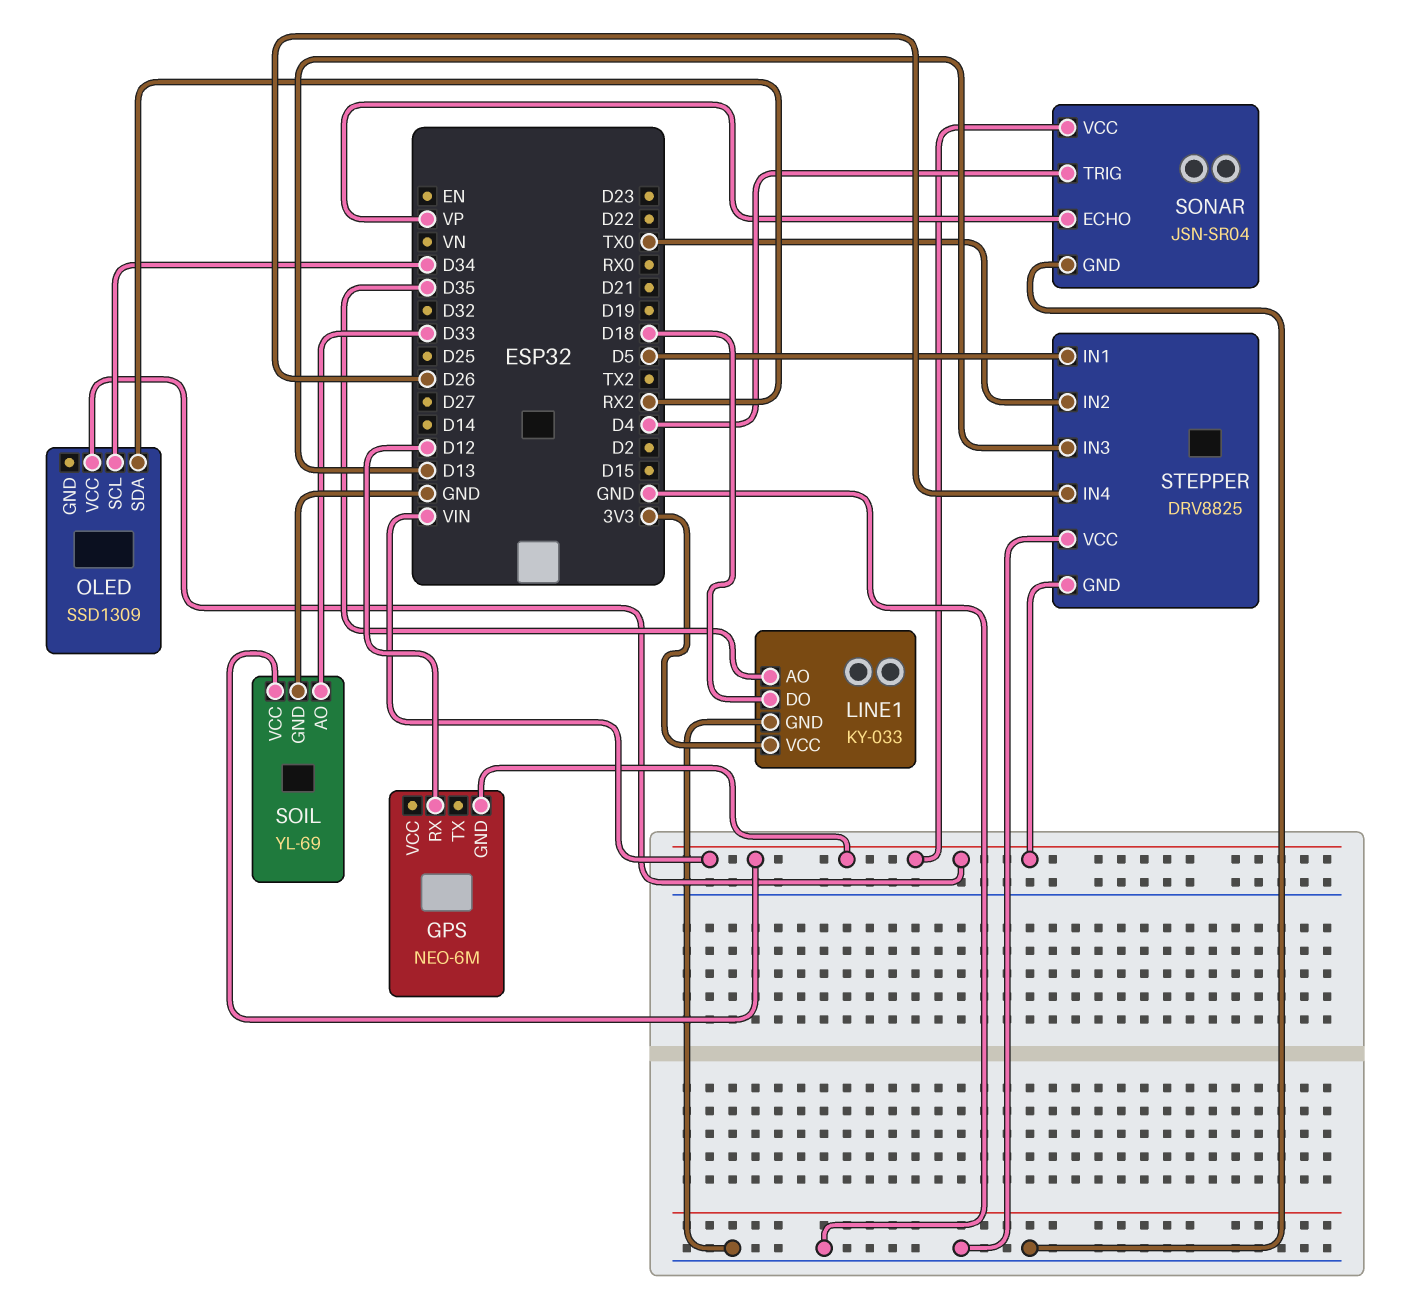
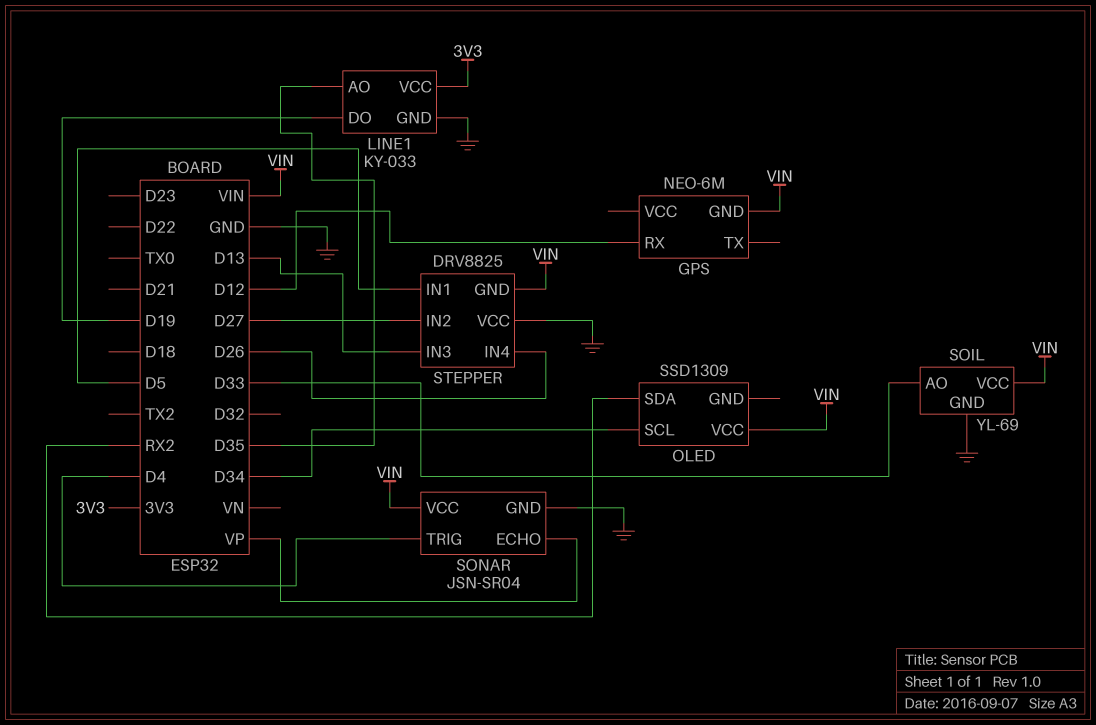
LINE1 pin DO: D18 -> D19
STEPPER pin IN2: TX0 -> D27

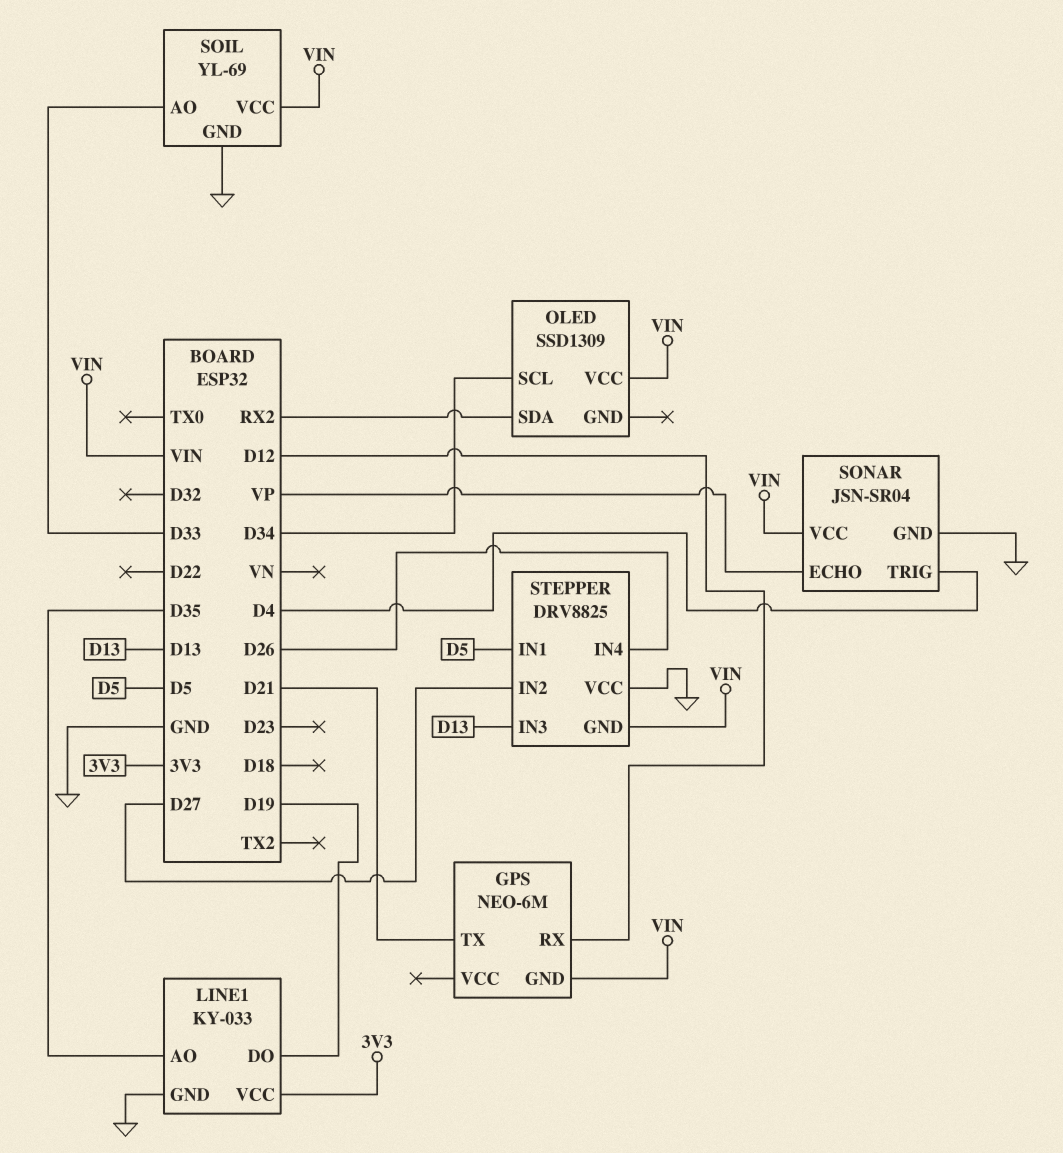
GPS pin TX: none -> D21

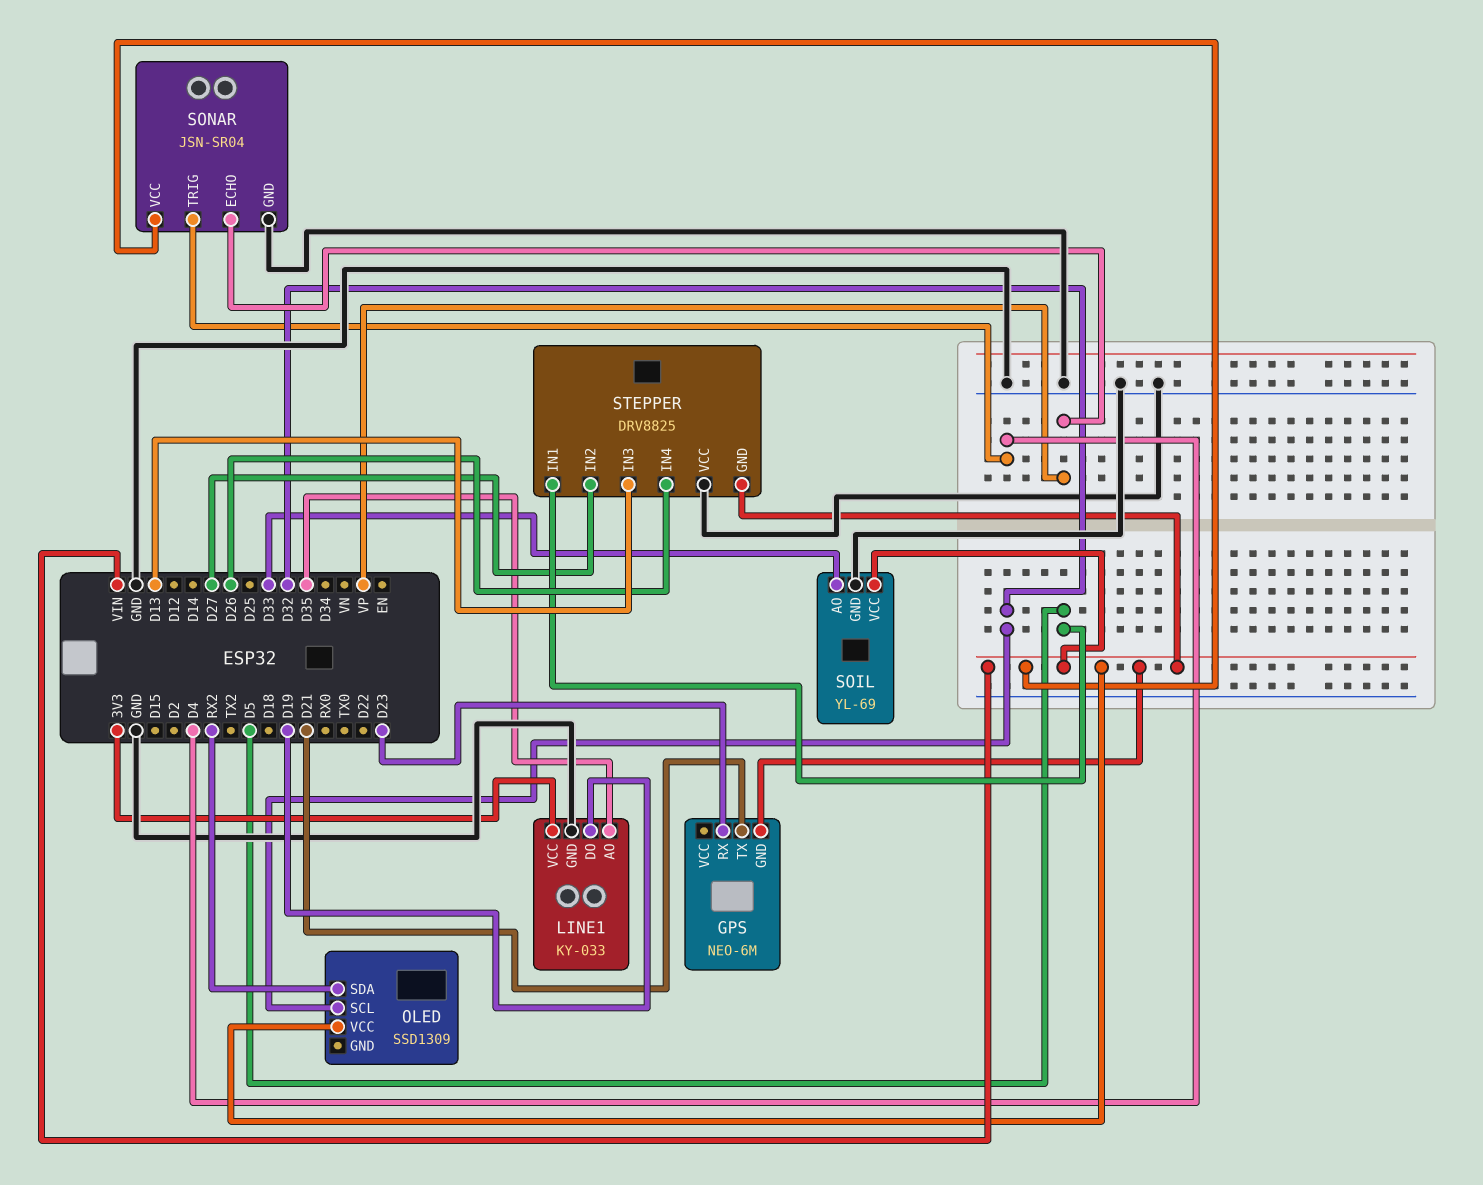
GPS pin RX: D12 -> D23
OLED pin SCL: D34 -> D32

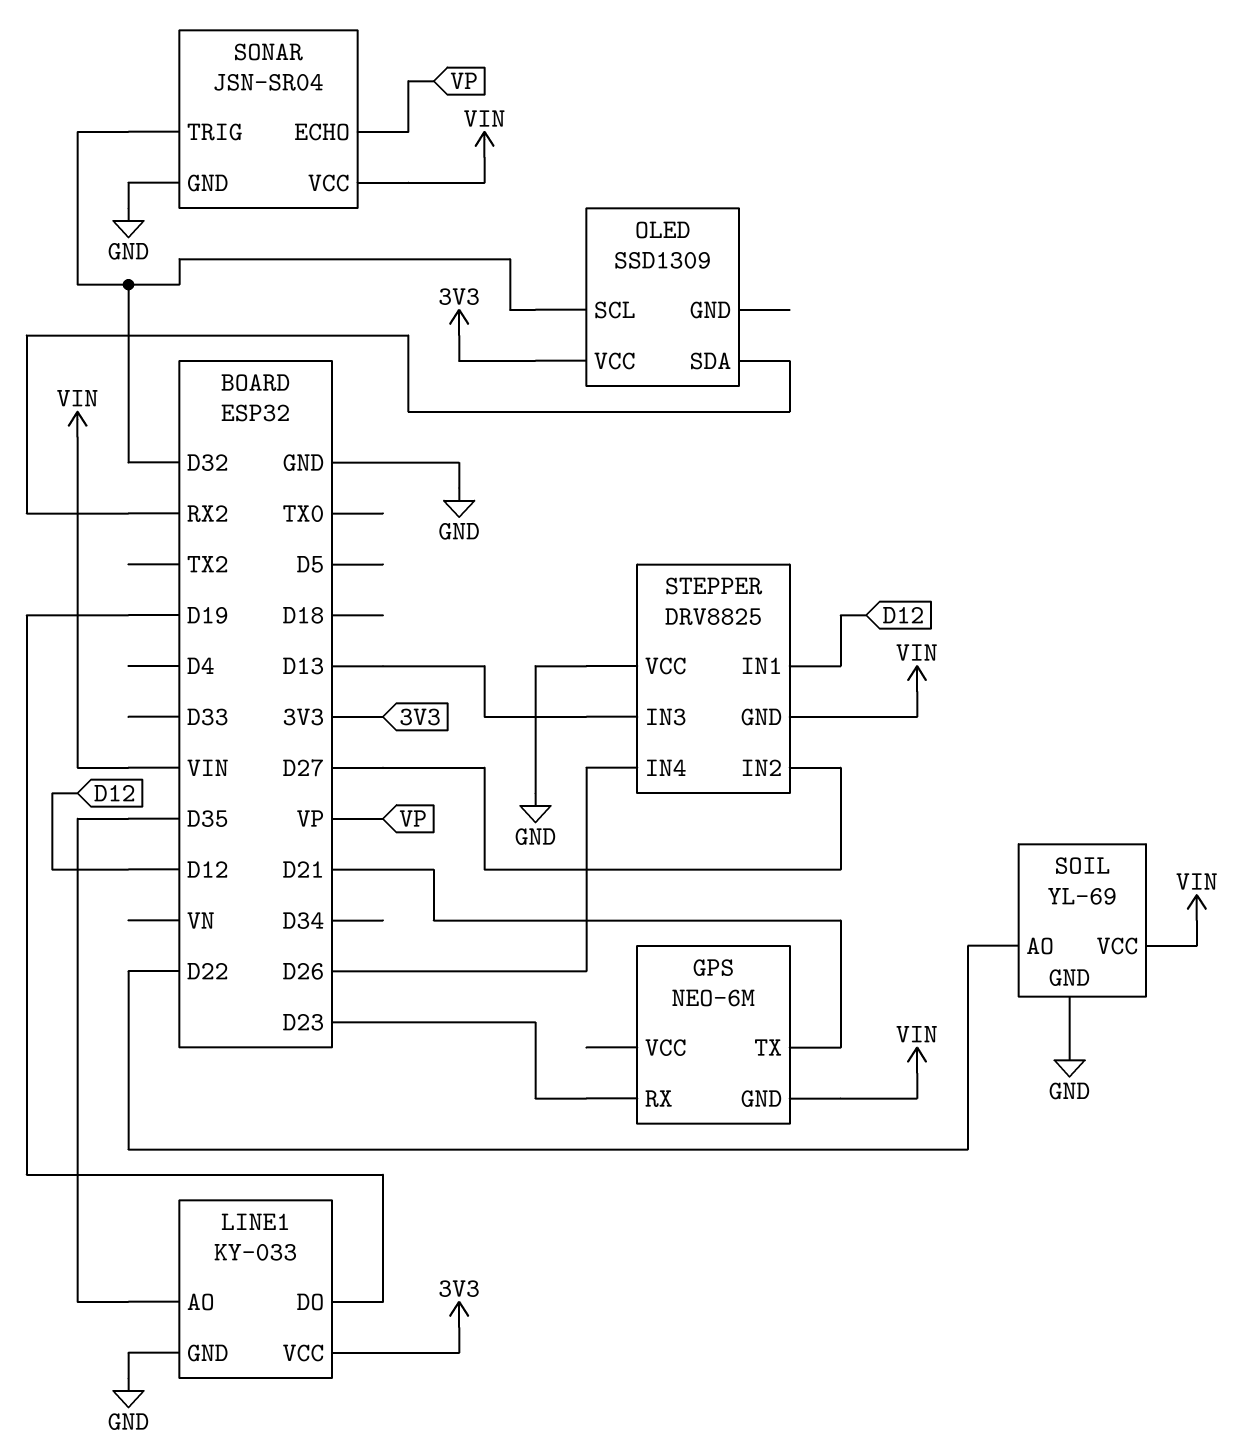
OLED pin VCC: VIN -> 3V3
SOIL pin AO: D33 -> D22
SONAR pin TRIG: D4 -> D32
STEPPER pin IN1: D5 -> D12

